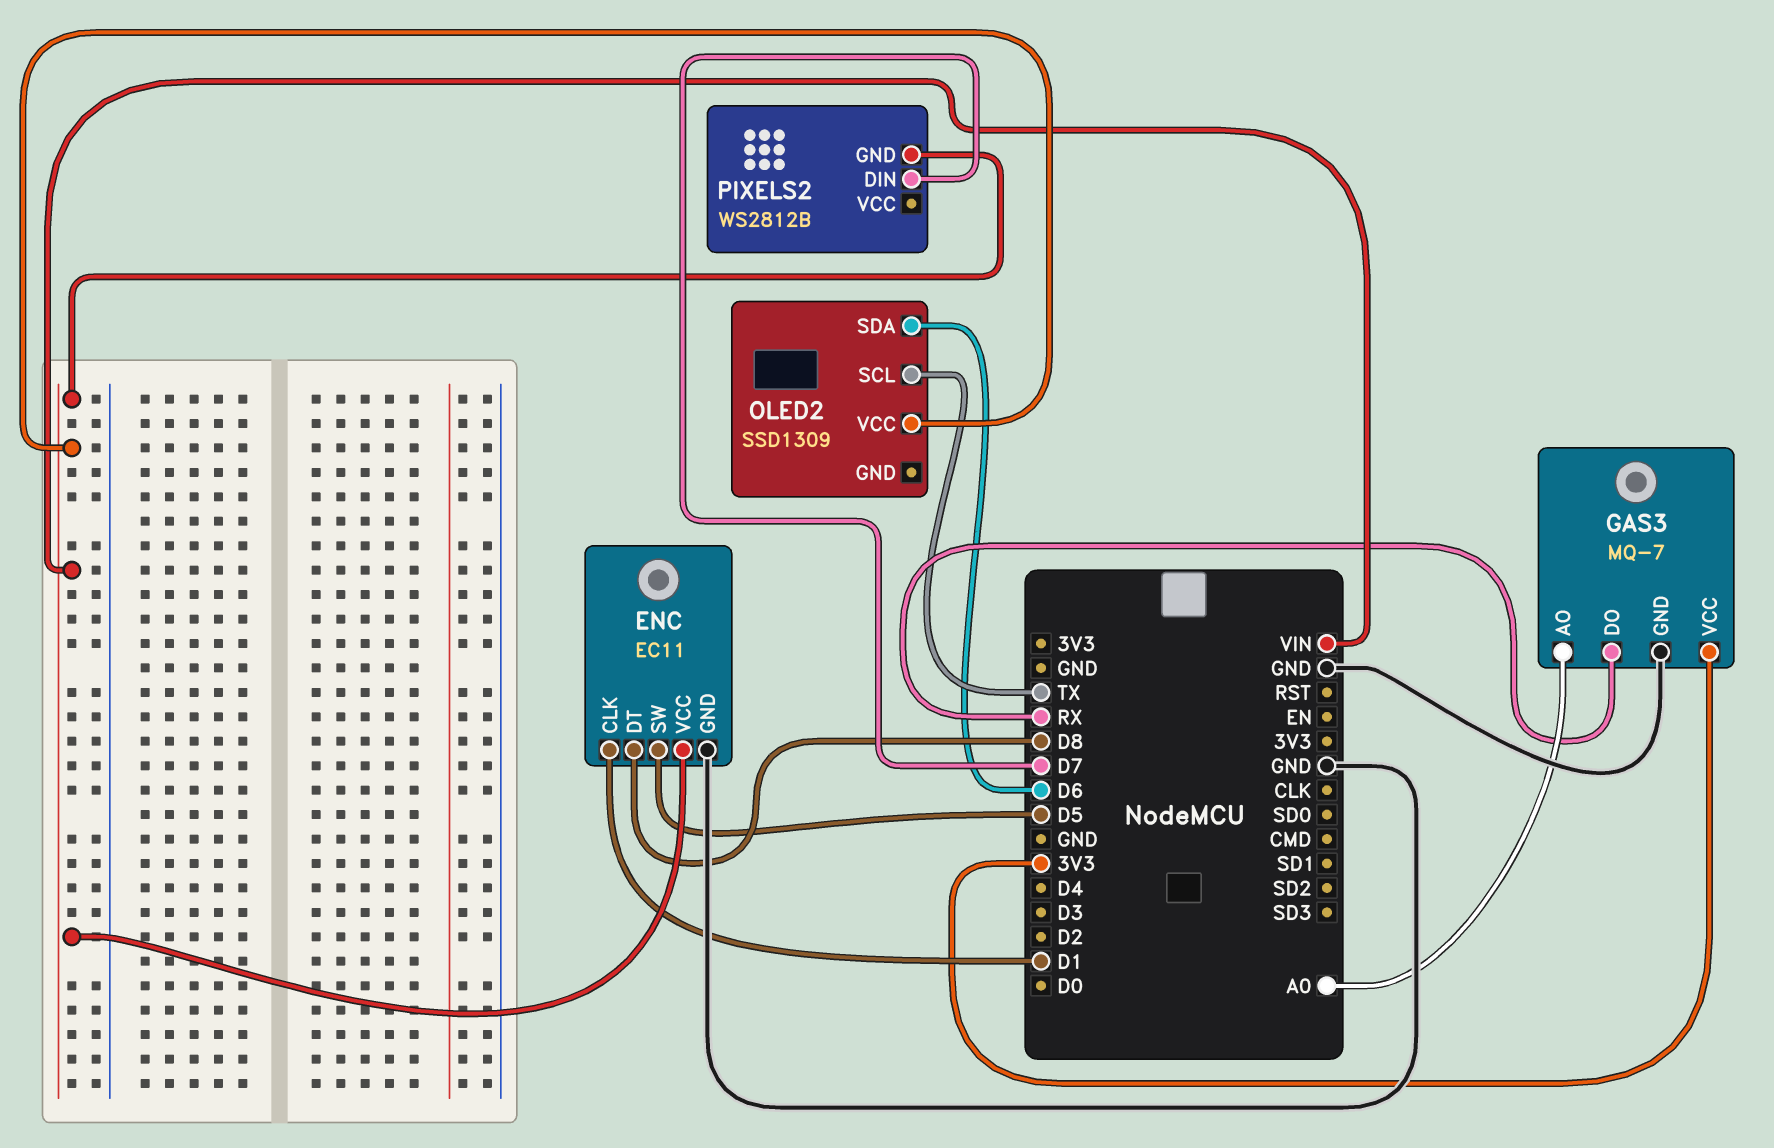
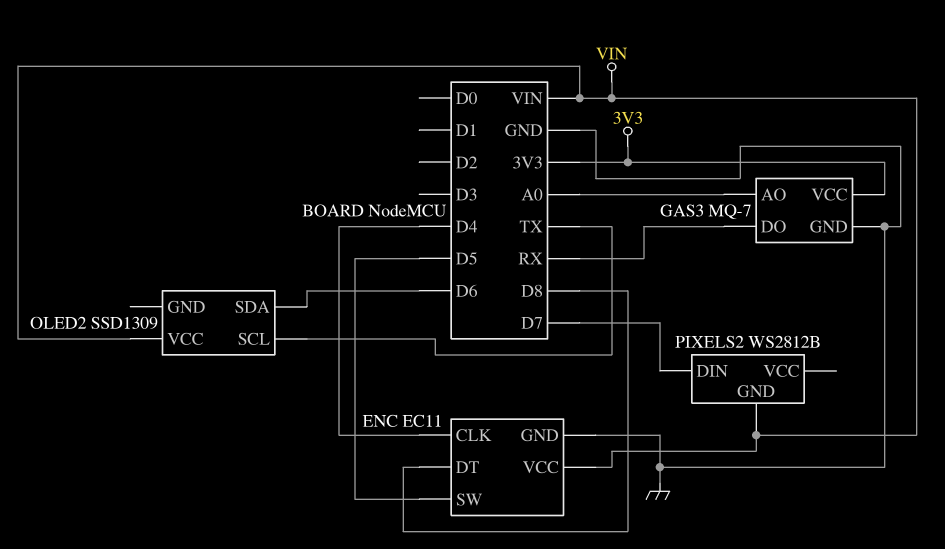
ENC pin CLK: D1 -> D4

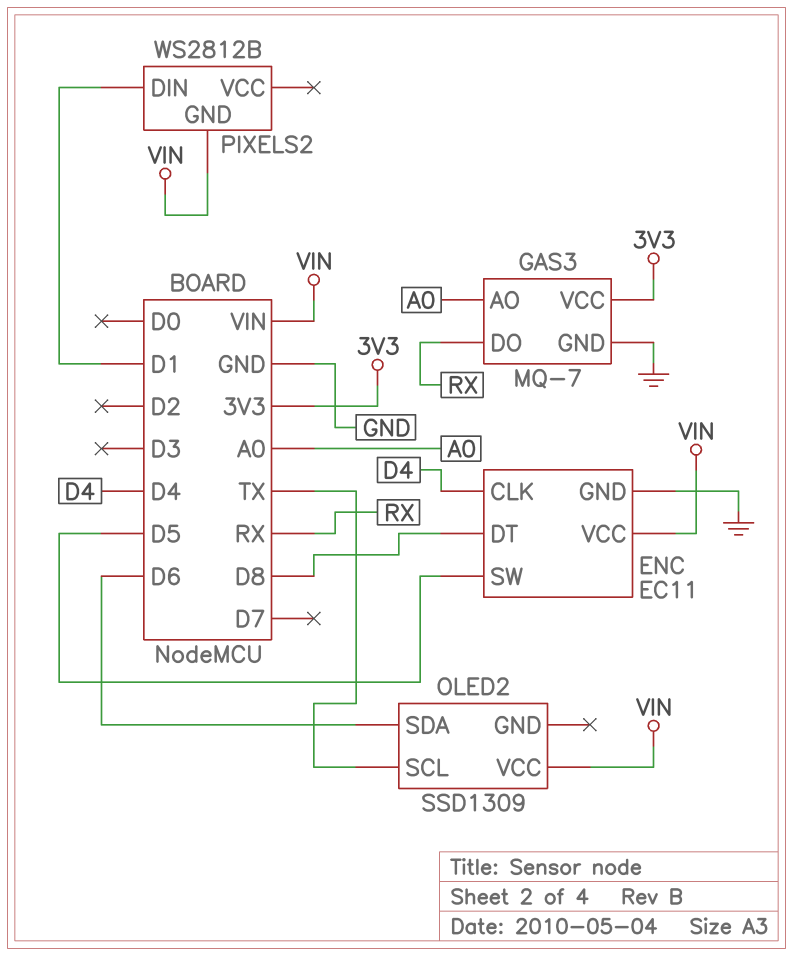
PIXELS2 pin DIN: D7 -> D1

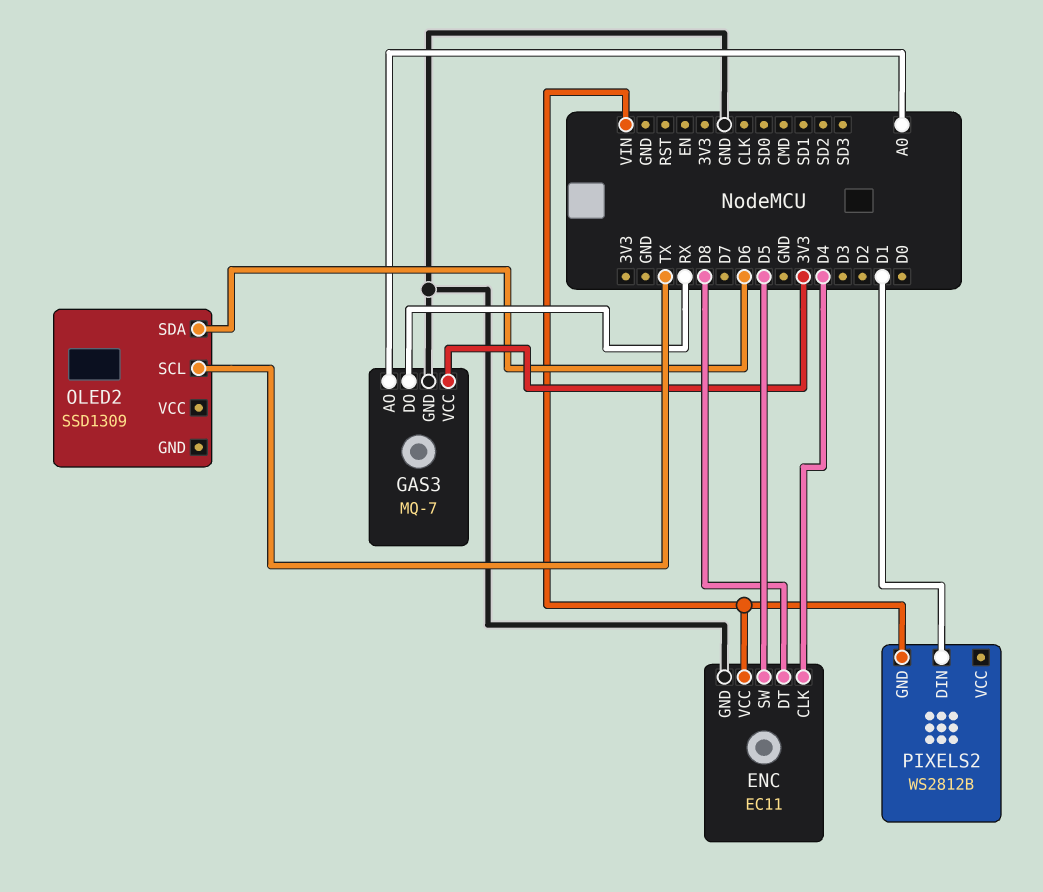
OLED2 pin VCC: VIN -> none

